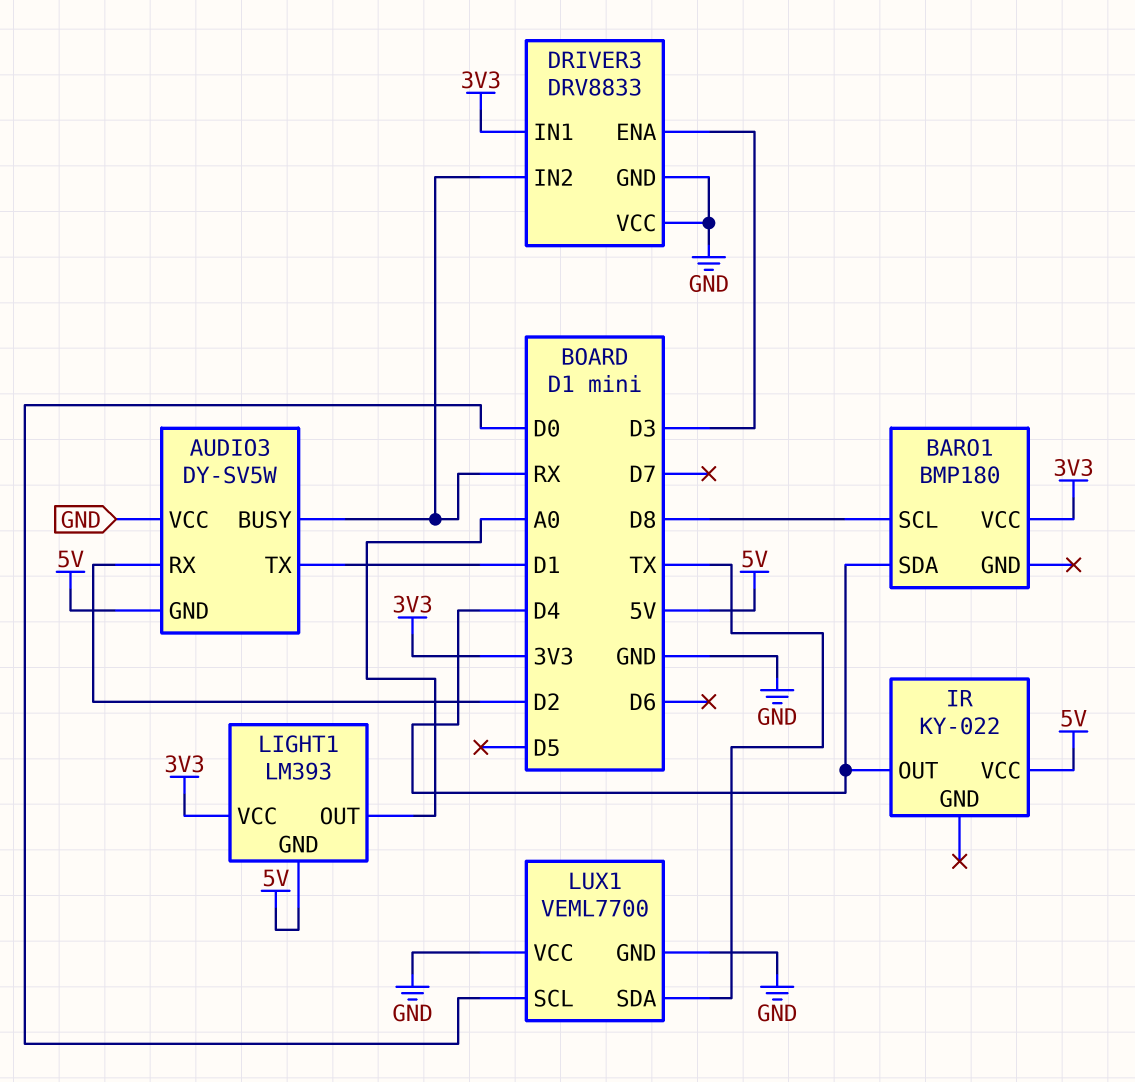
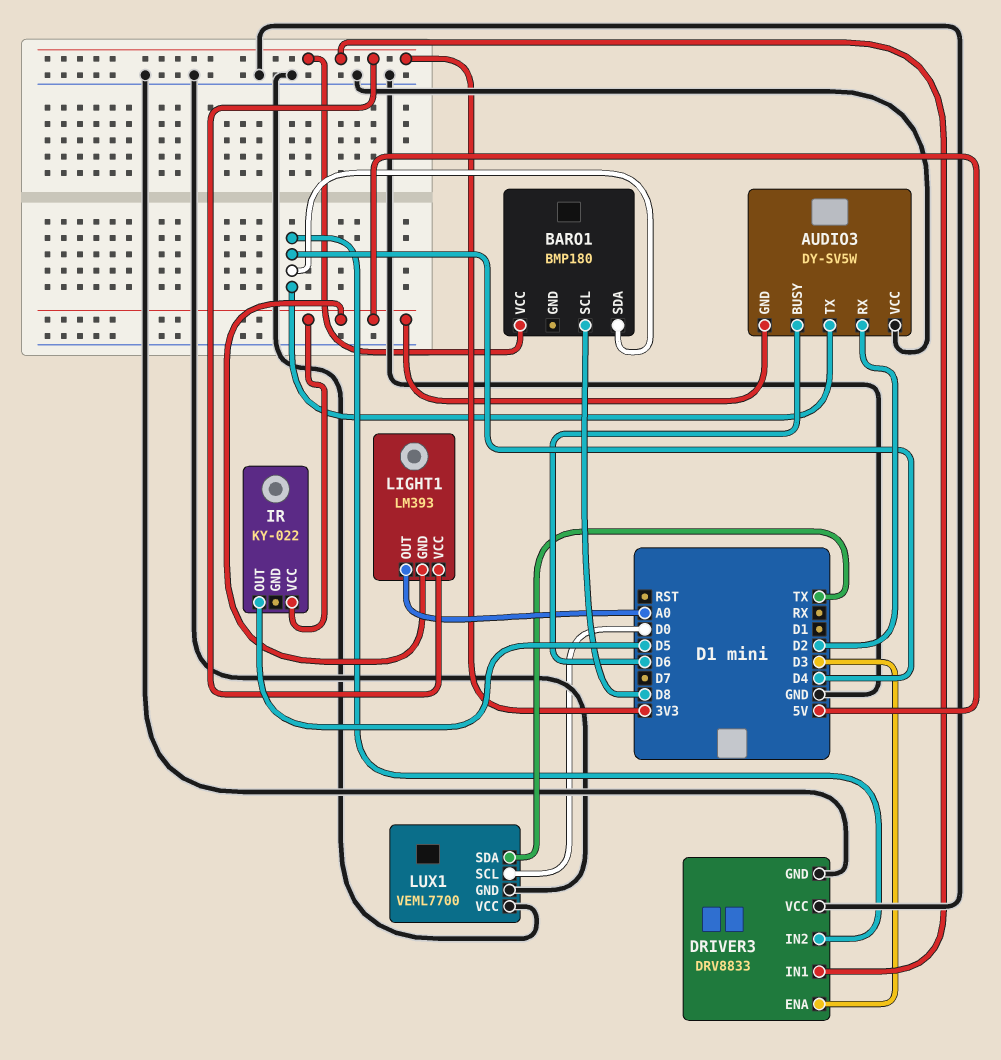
AUDIO3 pin BUSY: RX -> D6
AUDIO3 pin TX: D1 -> D4
DRIVER3 pin IN2: RX -> D4
IR pin OUT: D4 -> D5

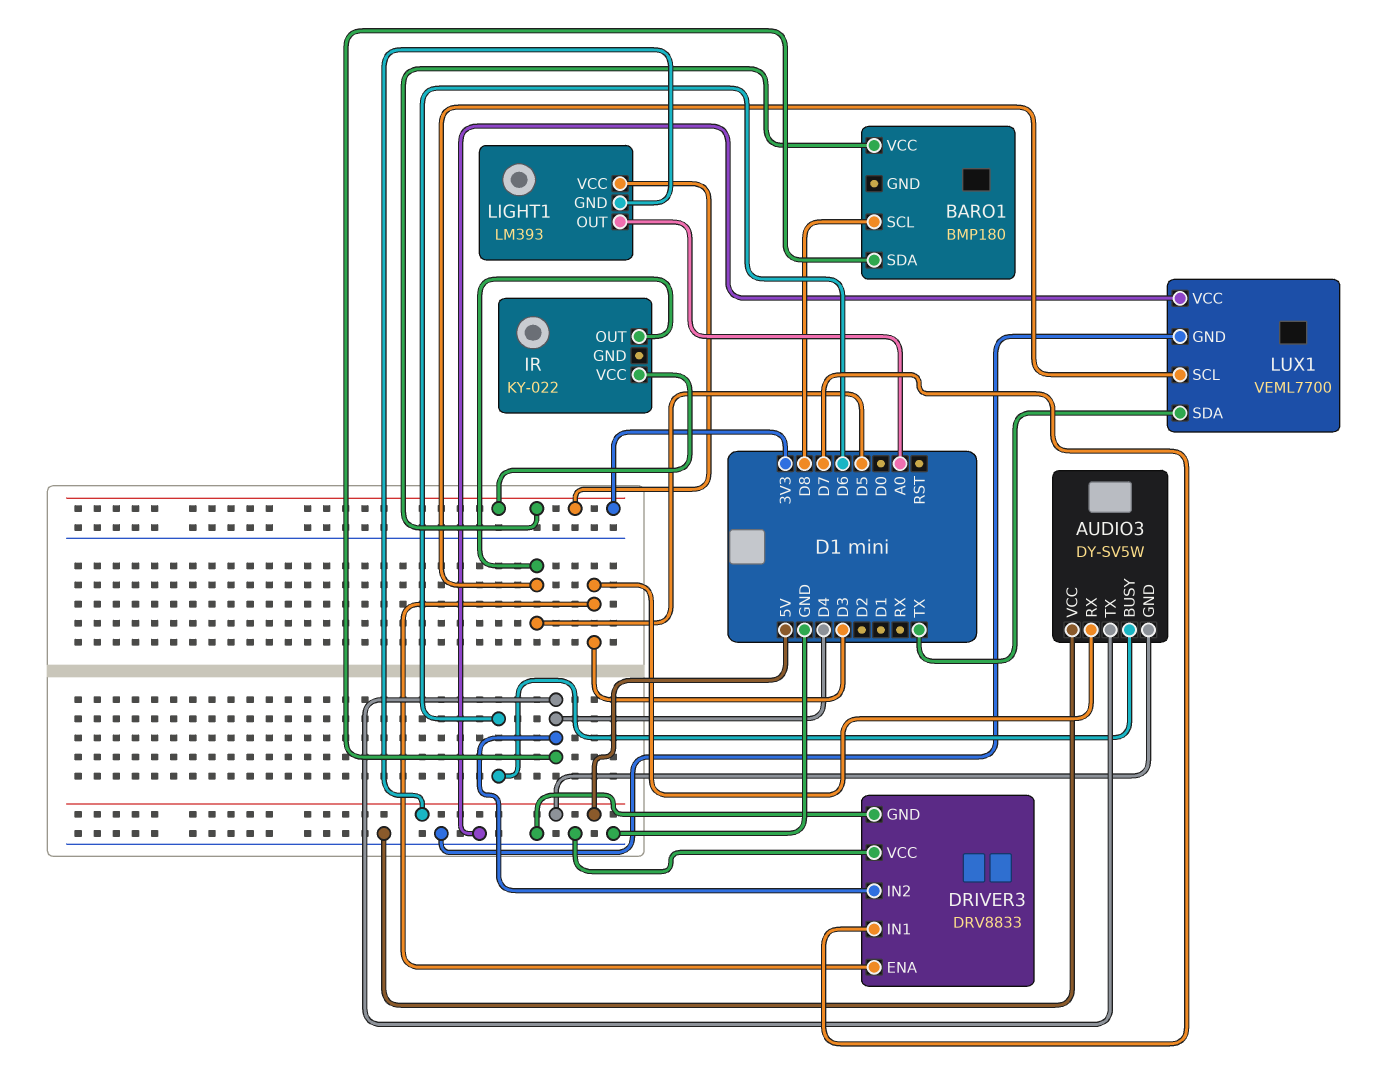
AUDIO3 pin RX: D2 -> D3
DRIVER3 pin IN1: 3V3 -> D7
IR pin VCC: 5V -> 3V3
LUX1 pin SCL: D0 -> D5

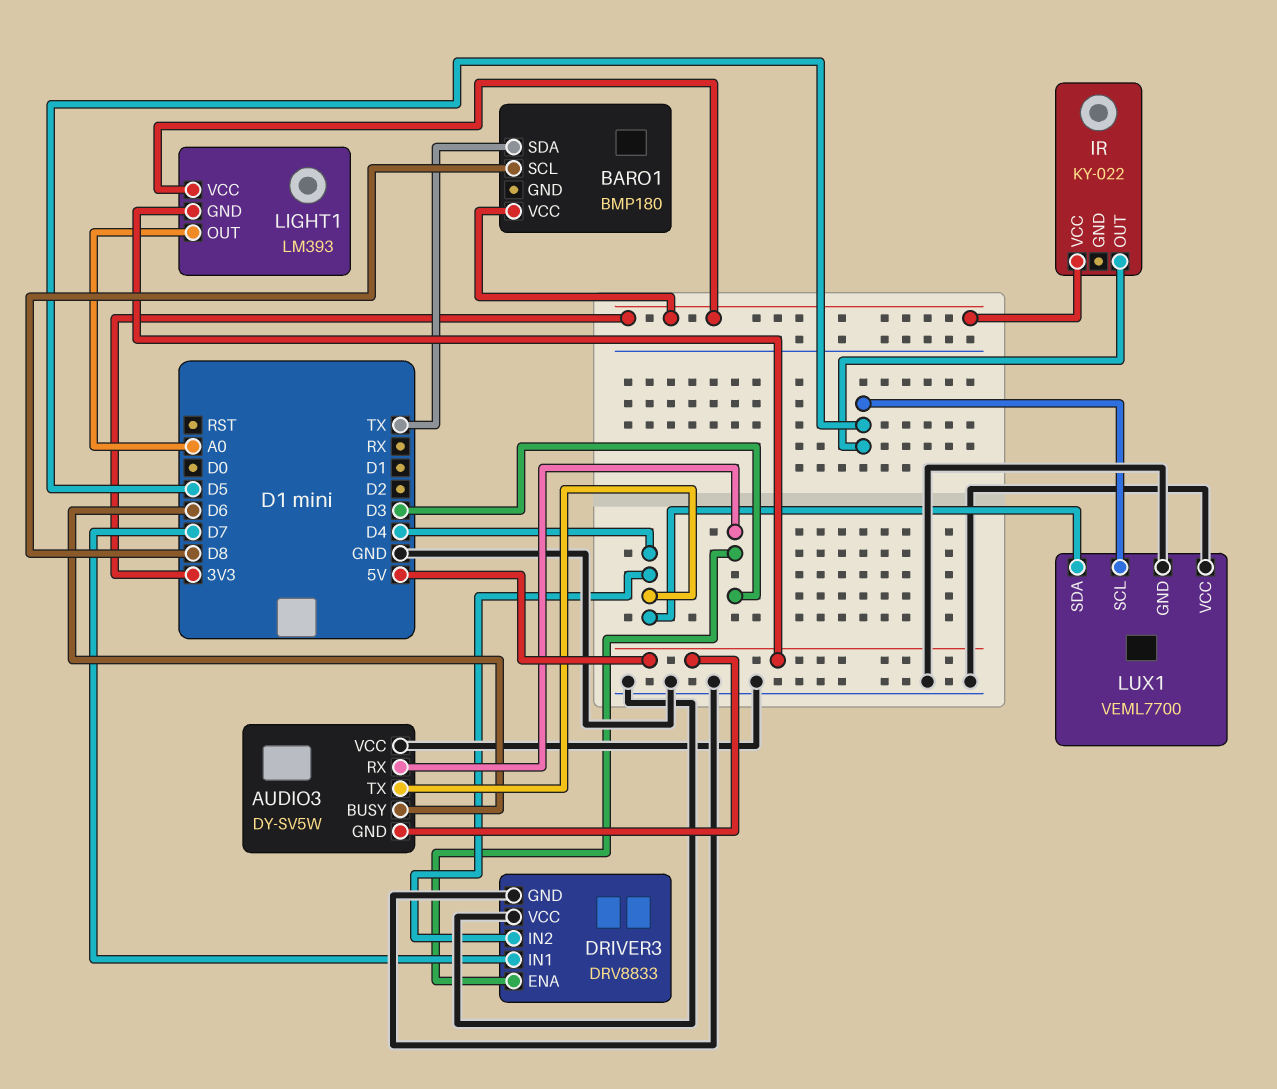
BARO1 pin SDA: D4 -> TX
LUX1 pin SDA: TX -> D4

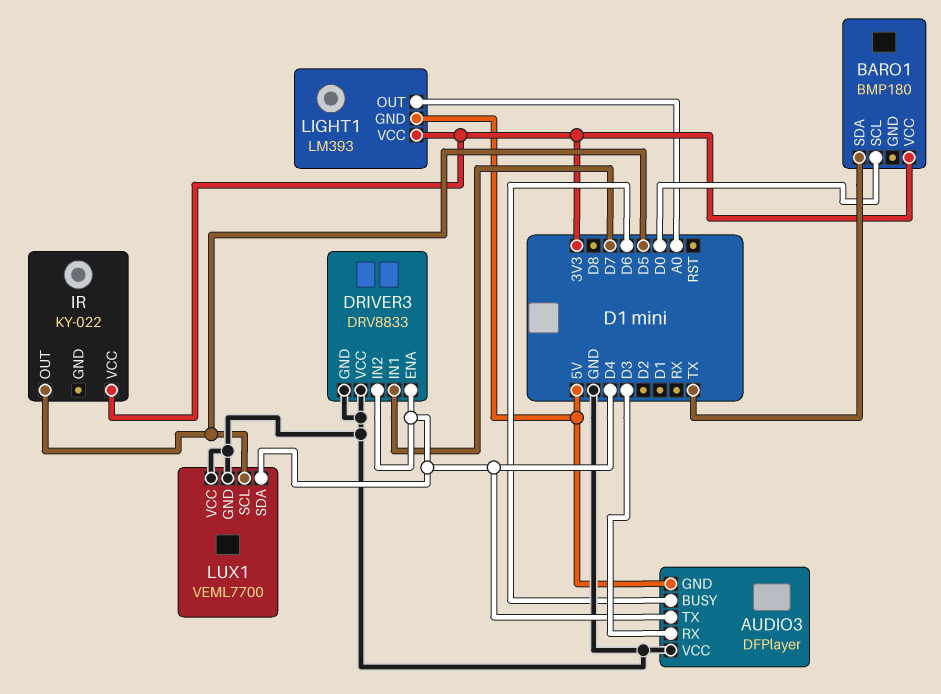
AUDIO3: DY-SV5W -> DFPlayer
BARO1 pin SCL: D8 -> D0
DRIVER3 pin ENA: D3 -> D4

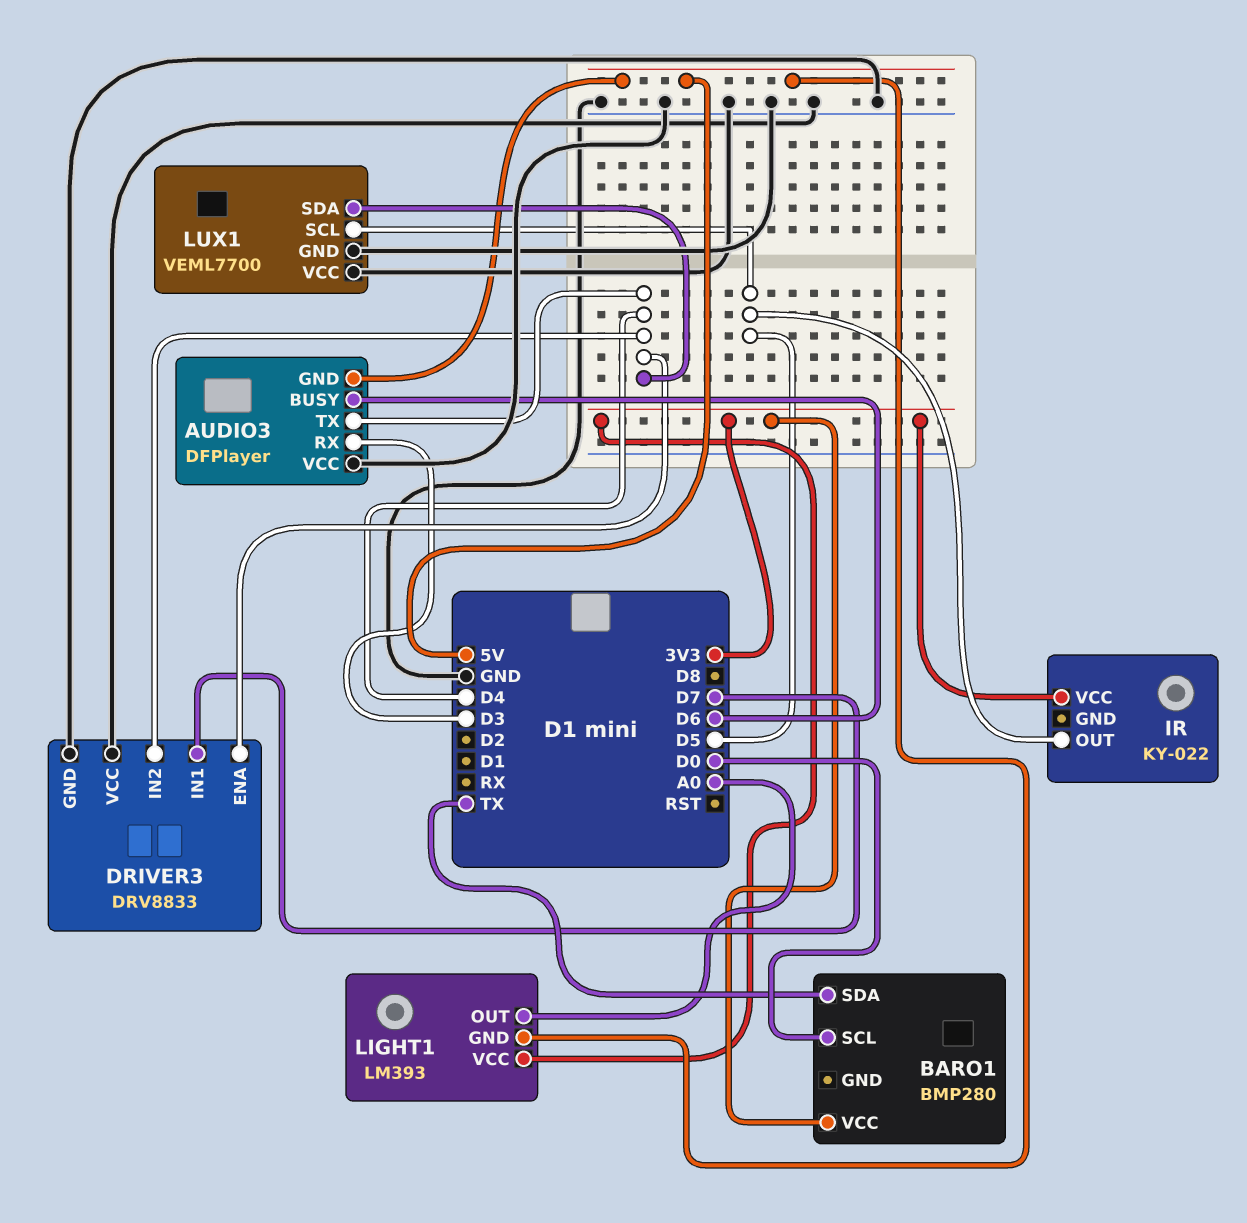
BARO1: BMP180 -> BMP280

